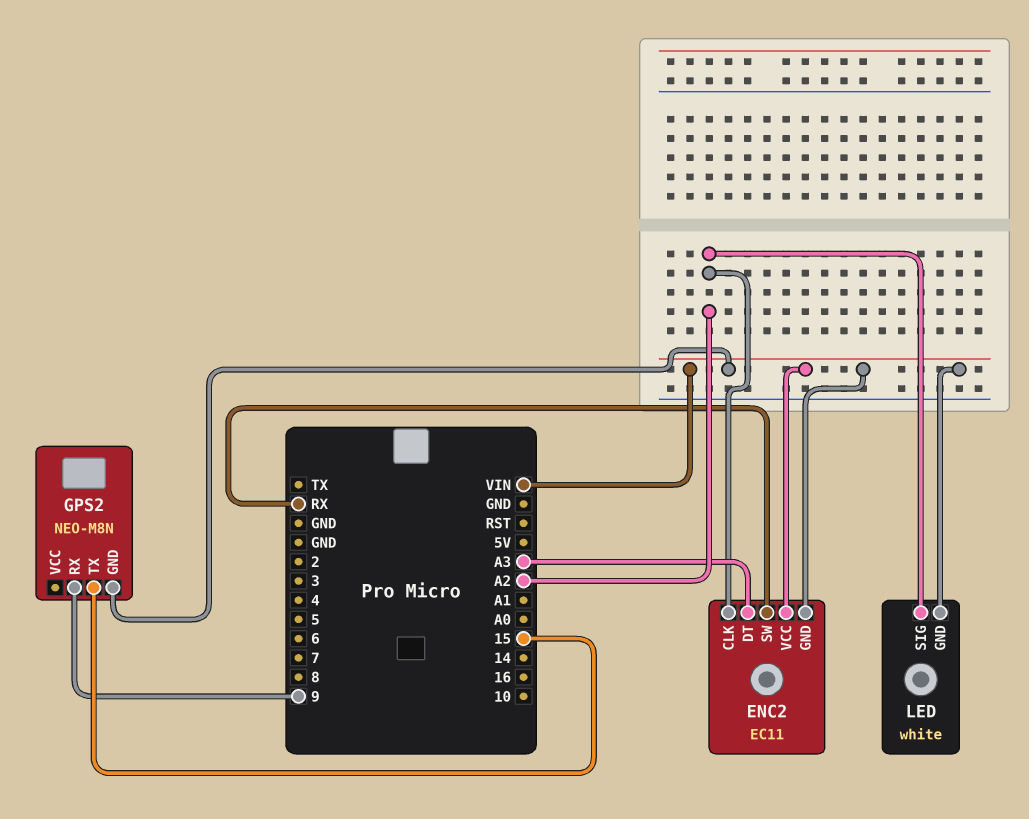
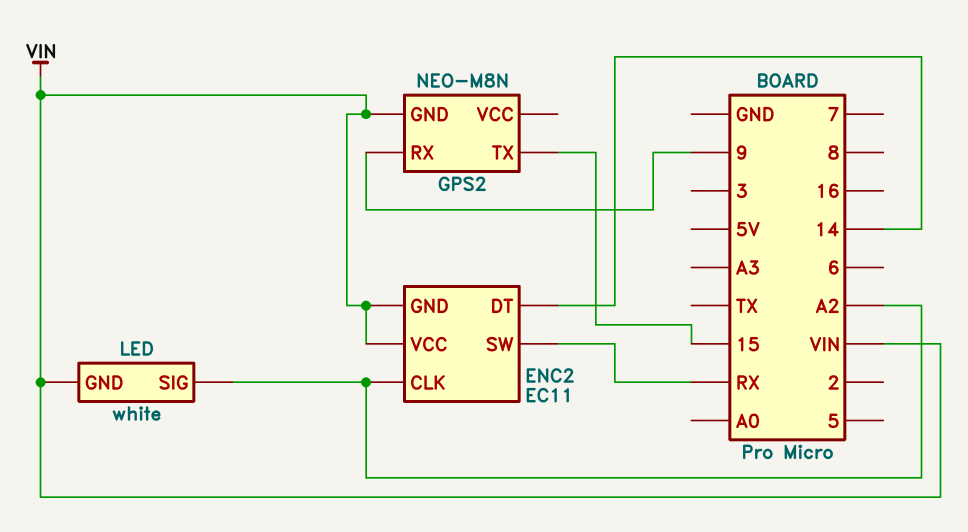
ENC2 pin DT: A3 -> 14

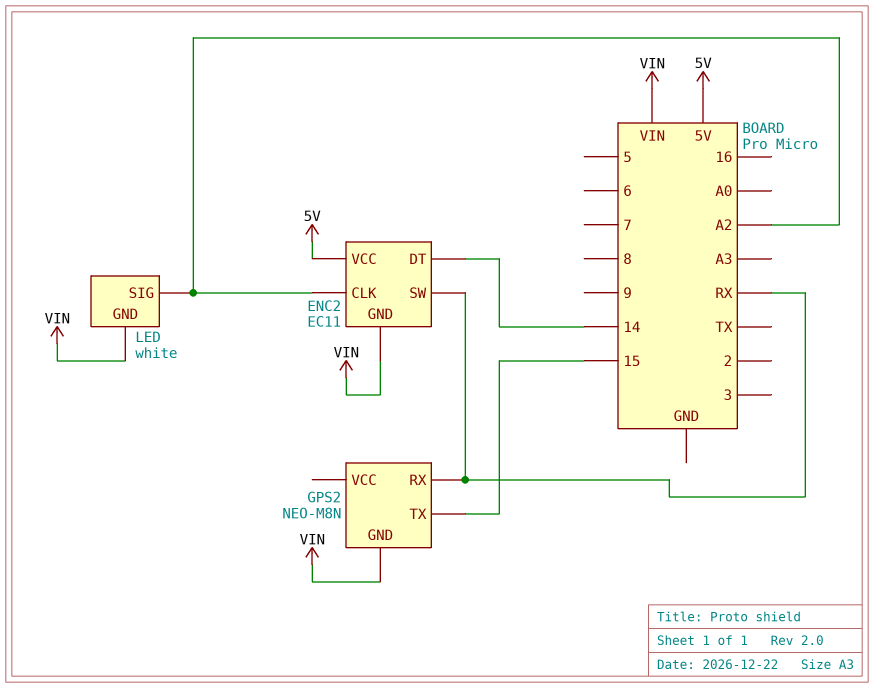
ENC2 pin VCC: VIN -> 5V
GPS2 pin RX: 9 -> RX

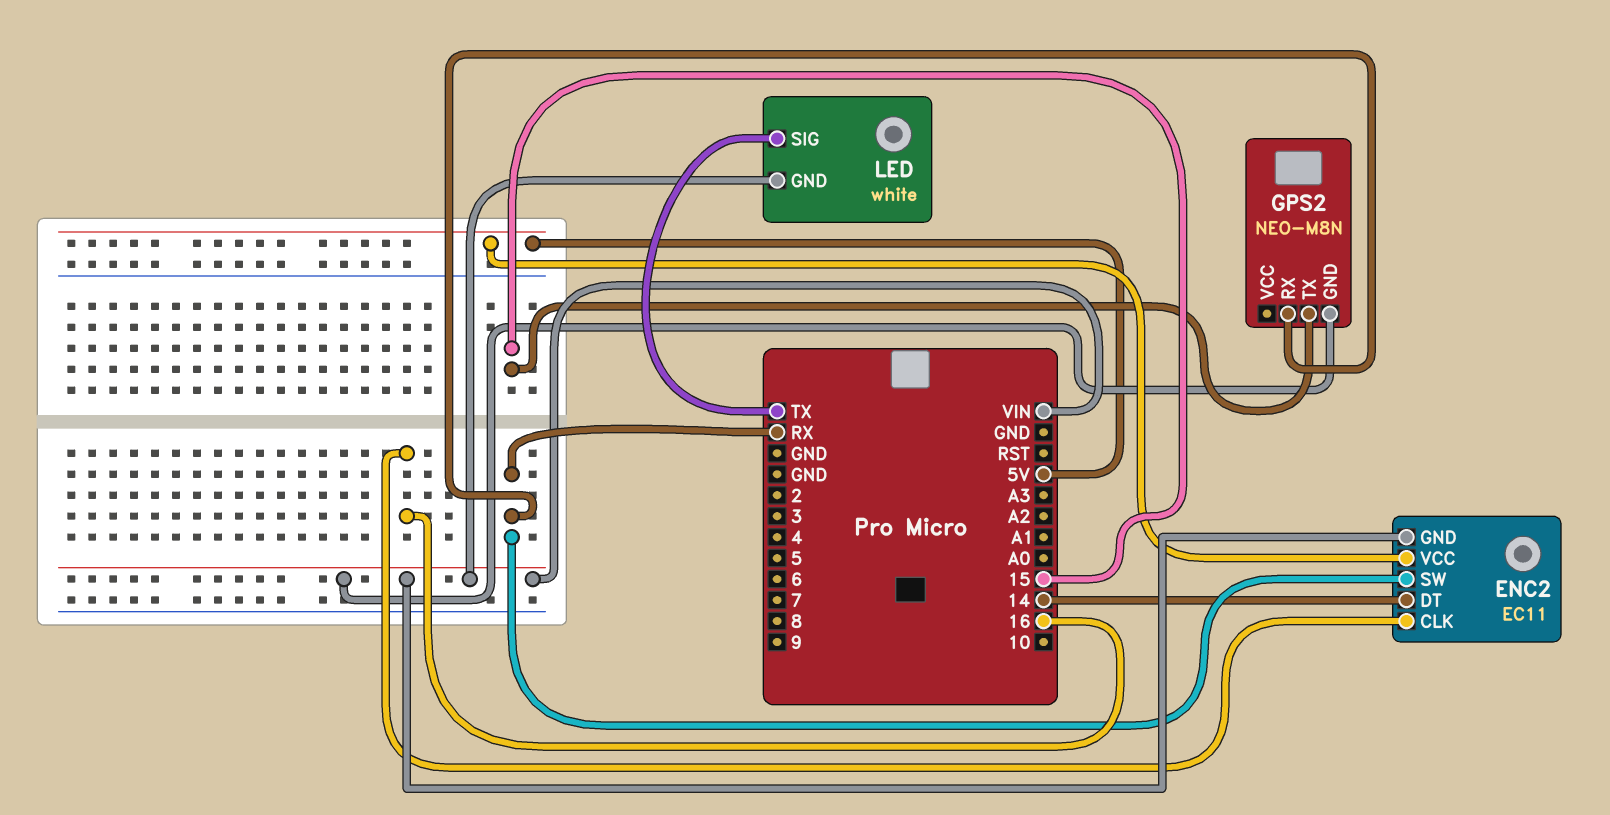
ENC2 pin CLK: A2 -> 16
LED pin SIG: A2 -> TX

